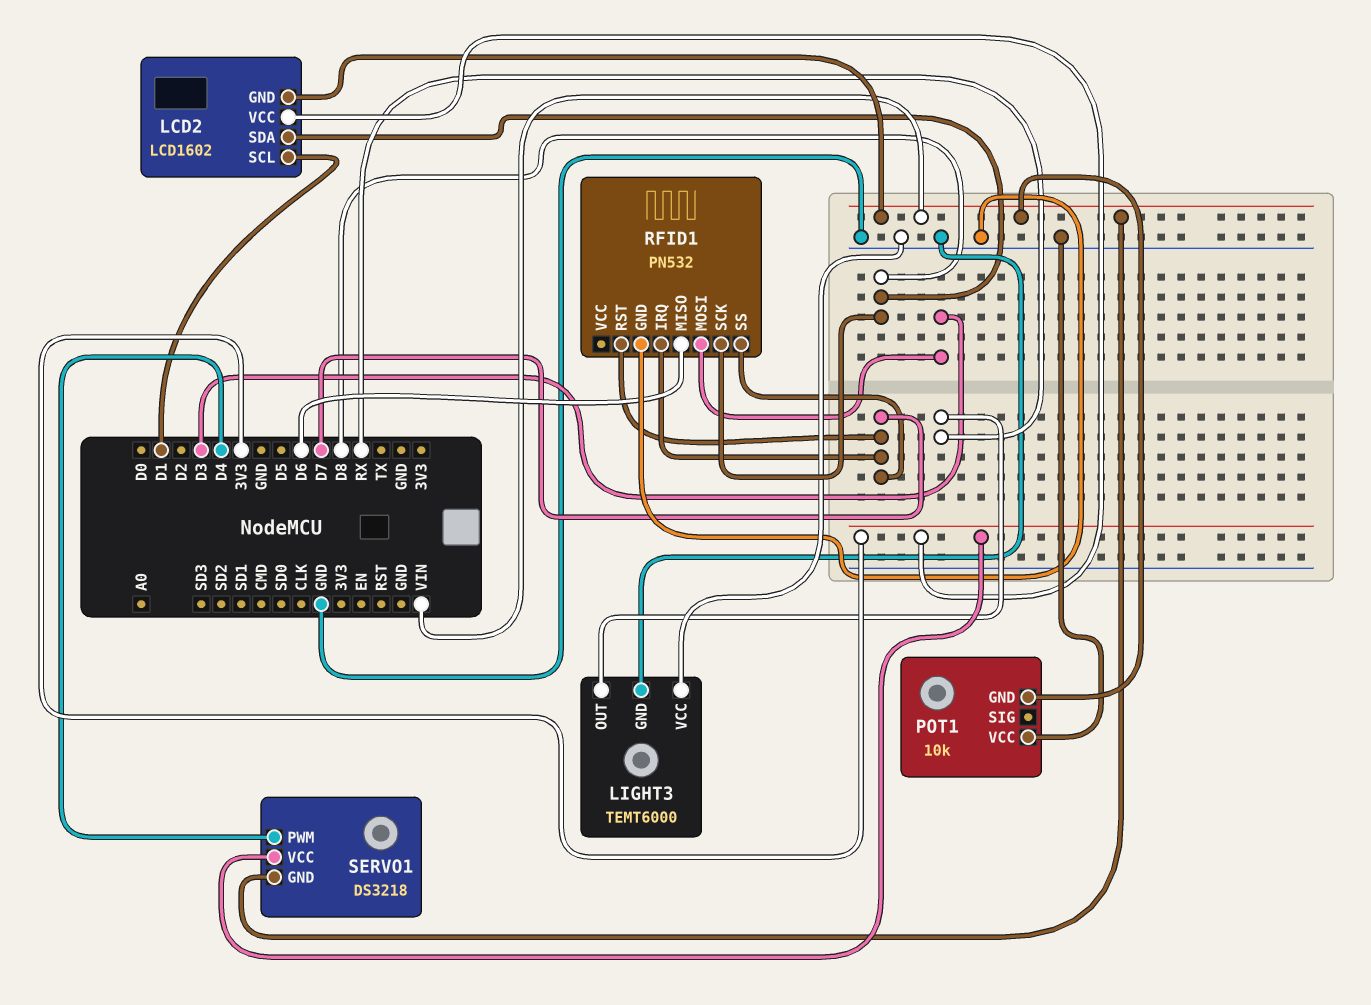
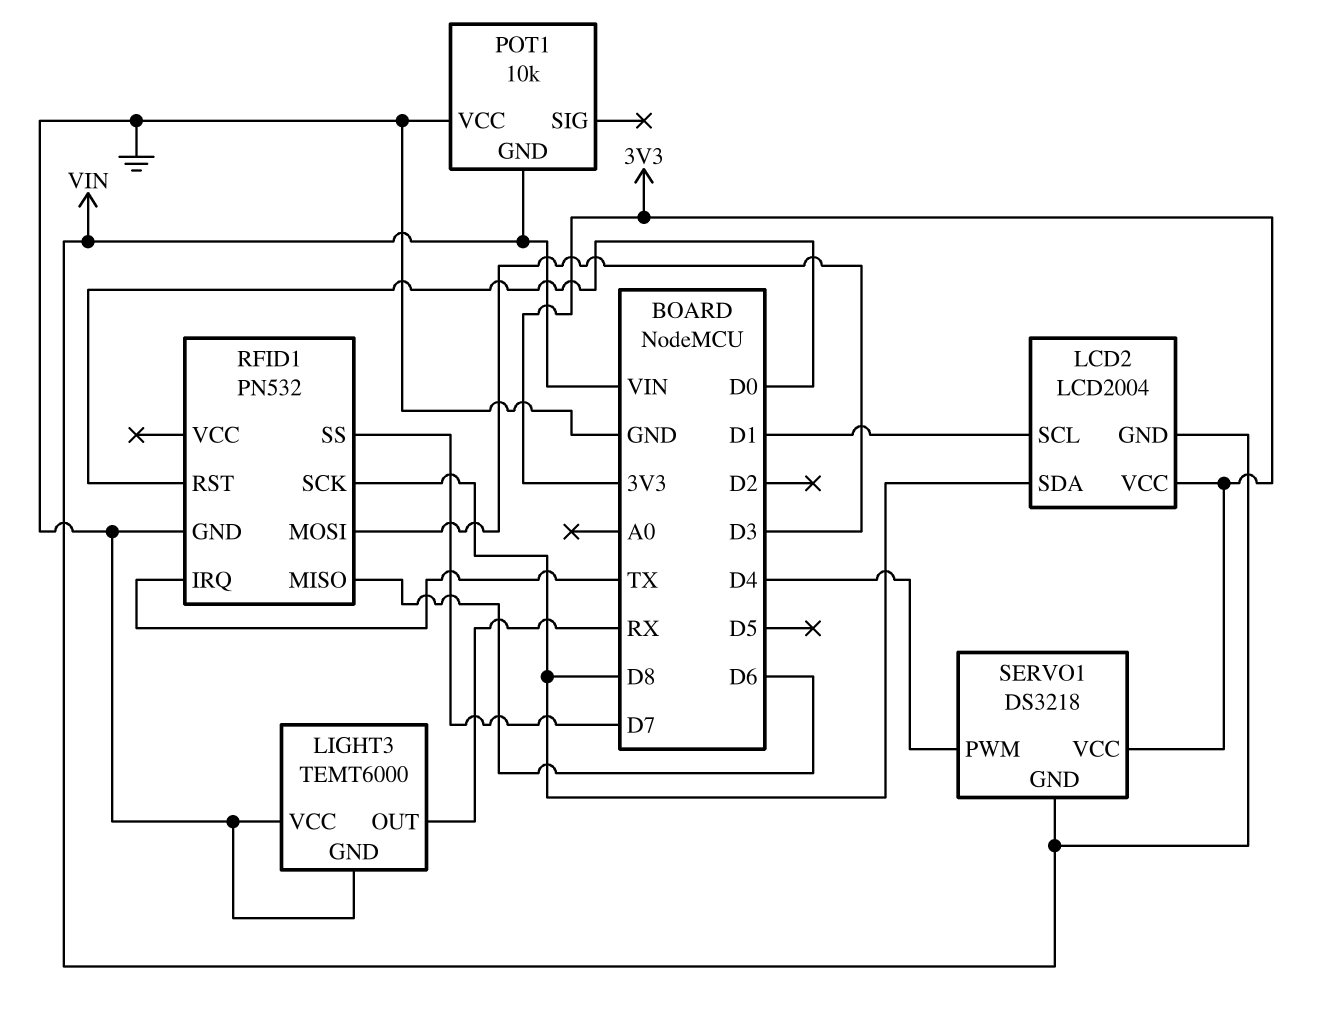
LCD2: LCD1602 -> LCD2004
RFID1 pin IRQ: D7 -> TX
RFID1 pin RST: D7 -> D0

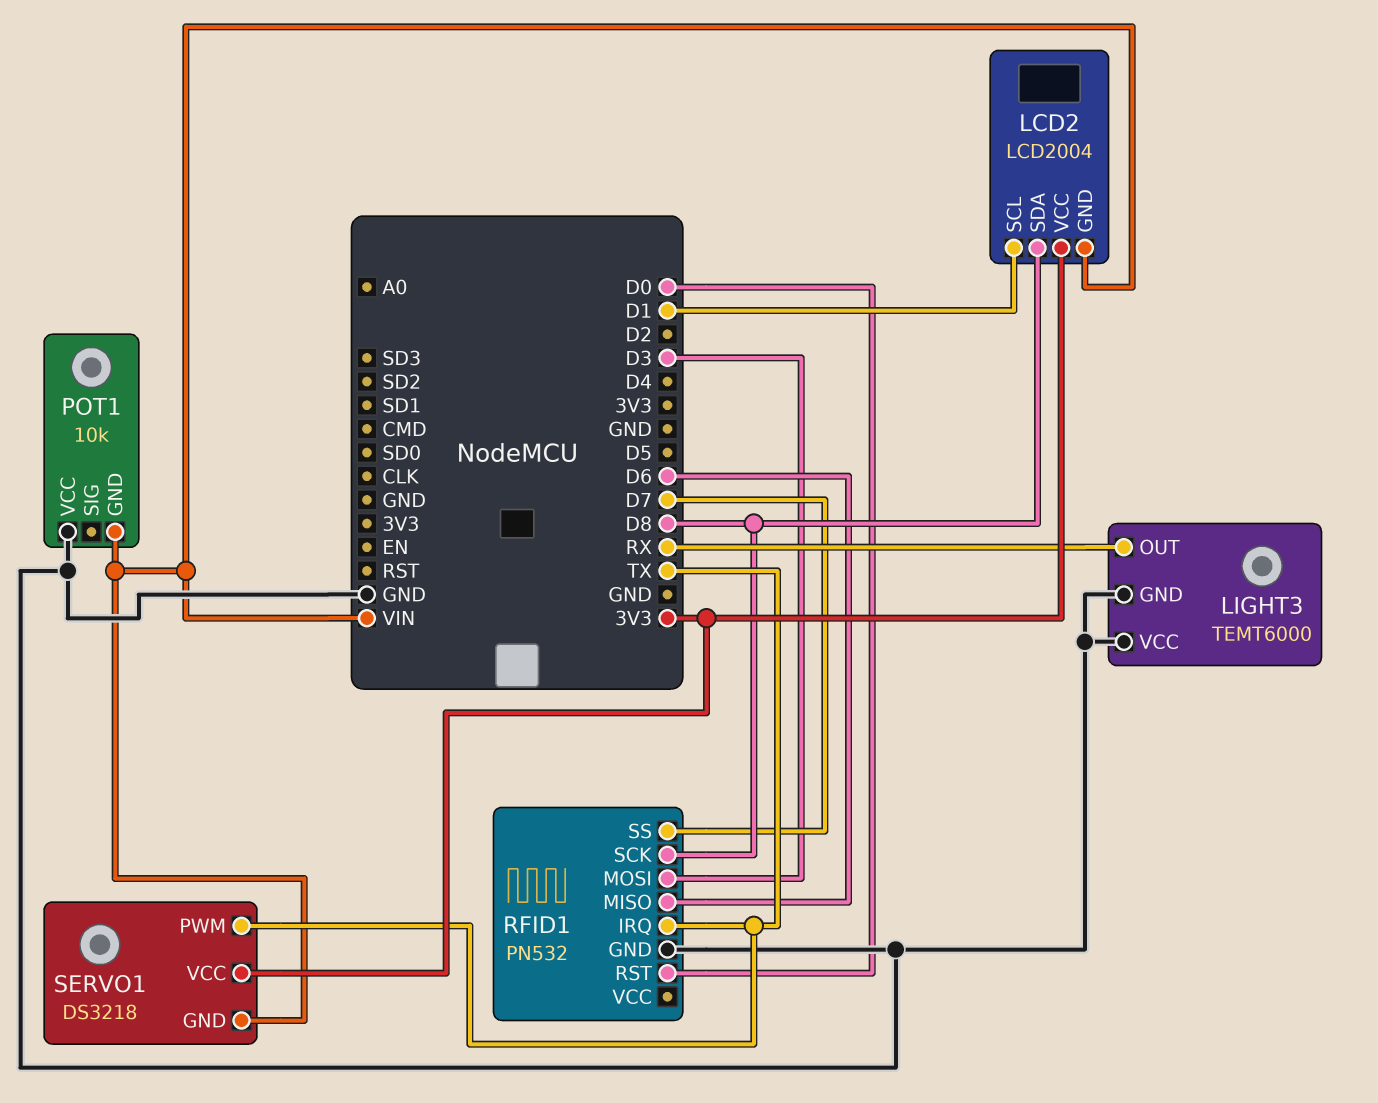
SERVO1 pin PWM: D4 -> TX

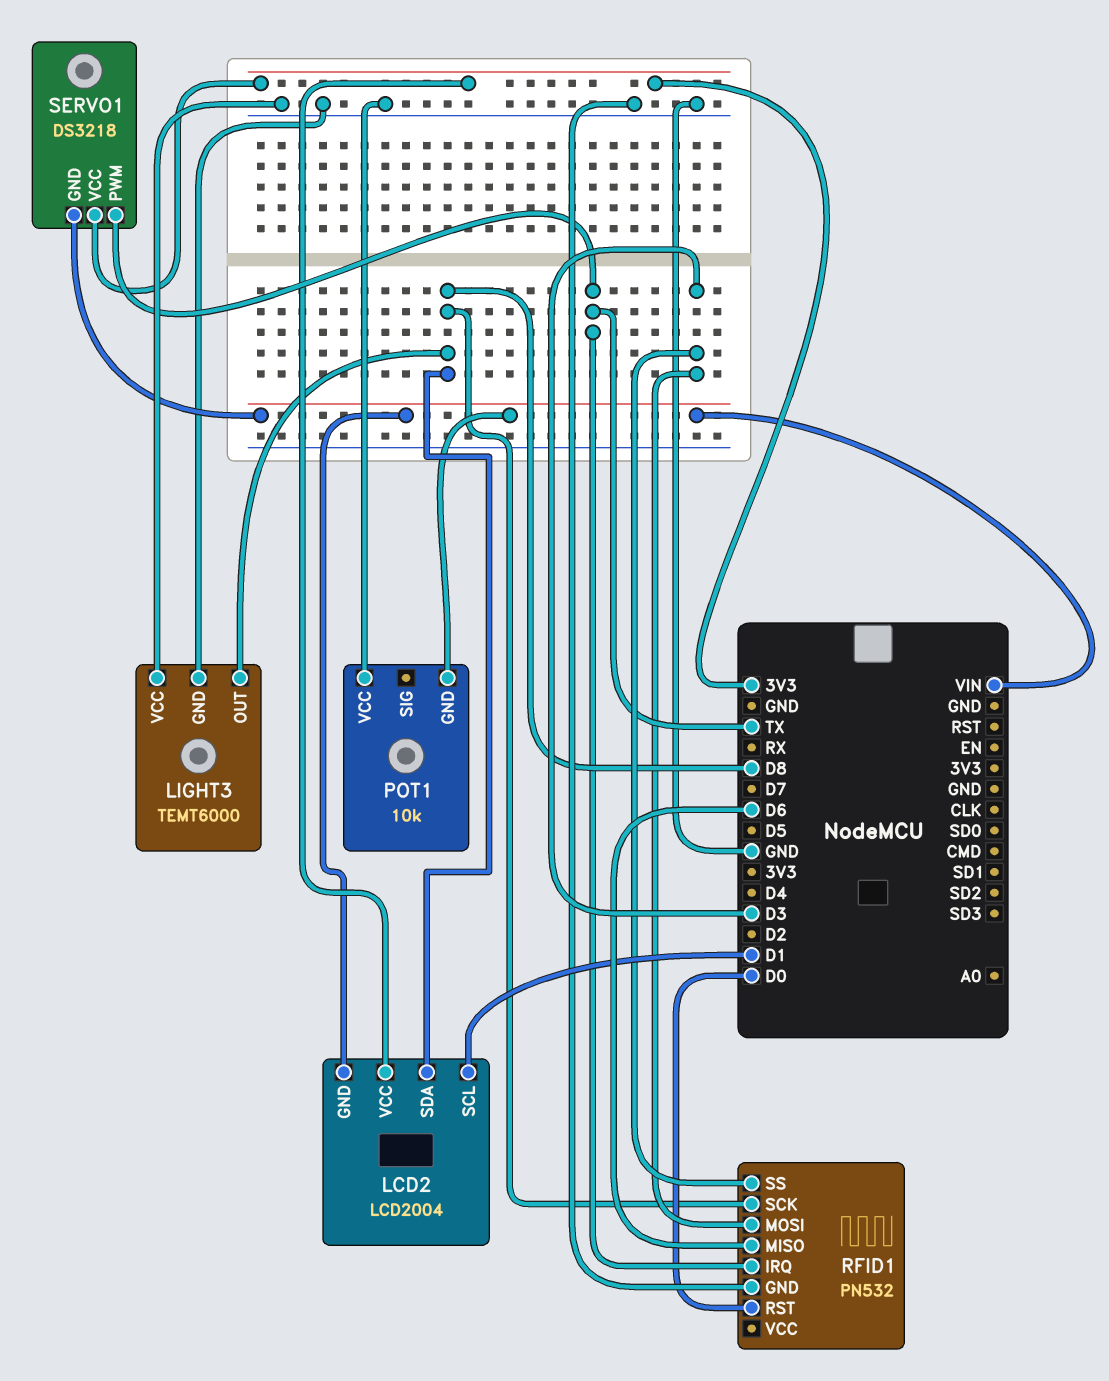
LIGHT3 pin OUT: RX -> D8
RFID1 pin SS: D7 -> D3

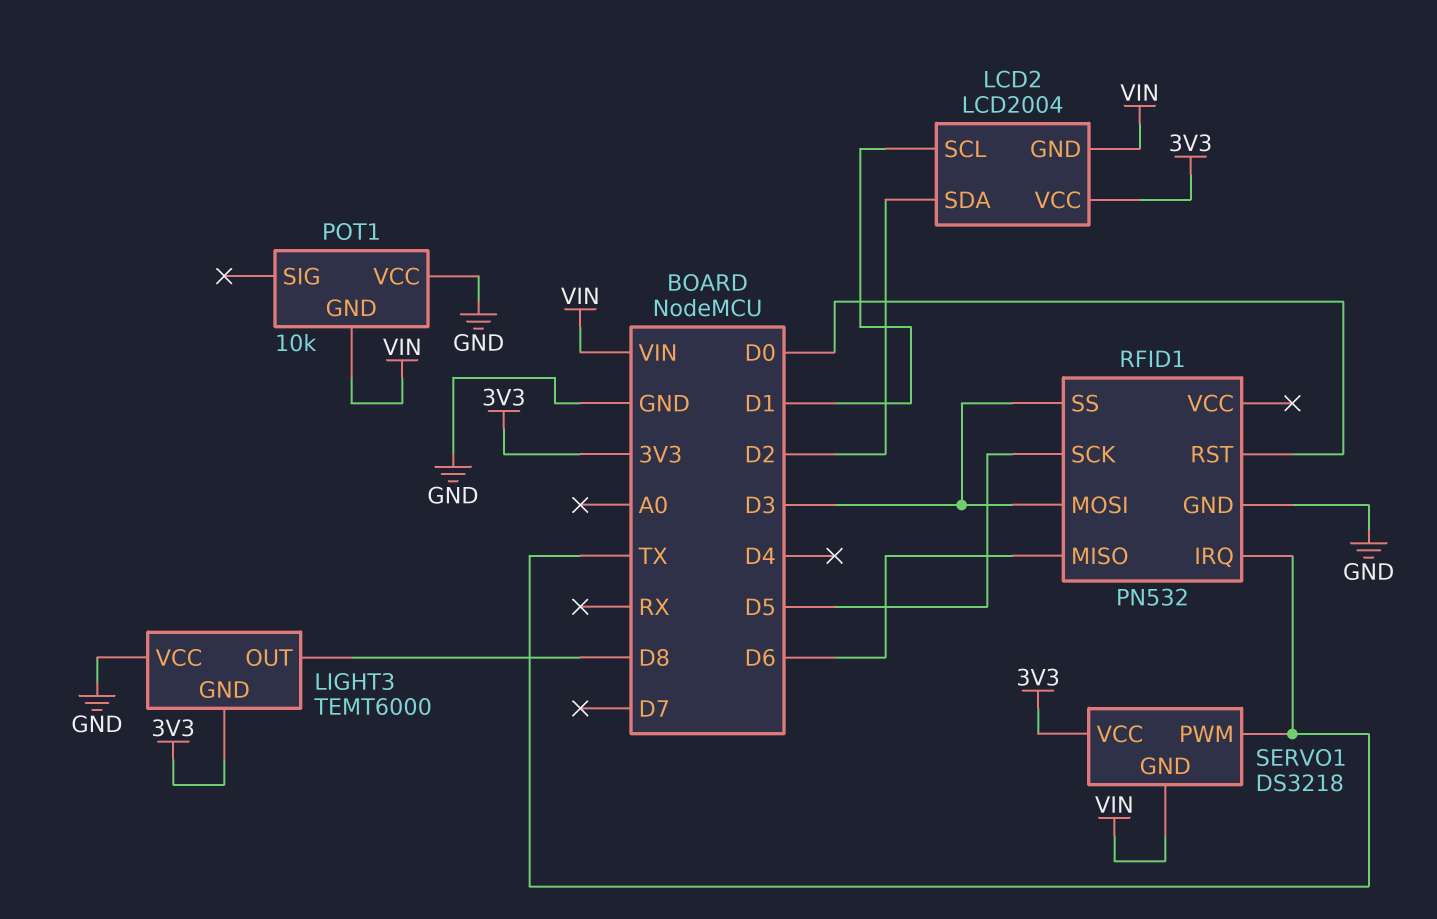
LCD2 pin SDA: D8 -> D2
LIGHT3 pin GND: GND -> 3V3
RFID1 pin SCK: D8 -> D5

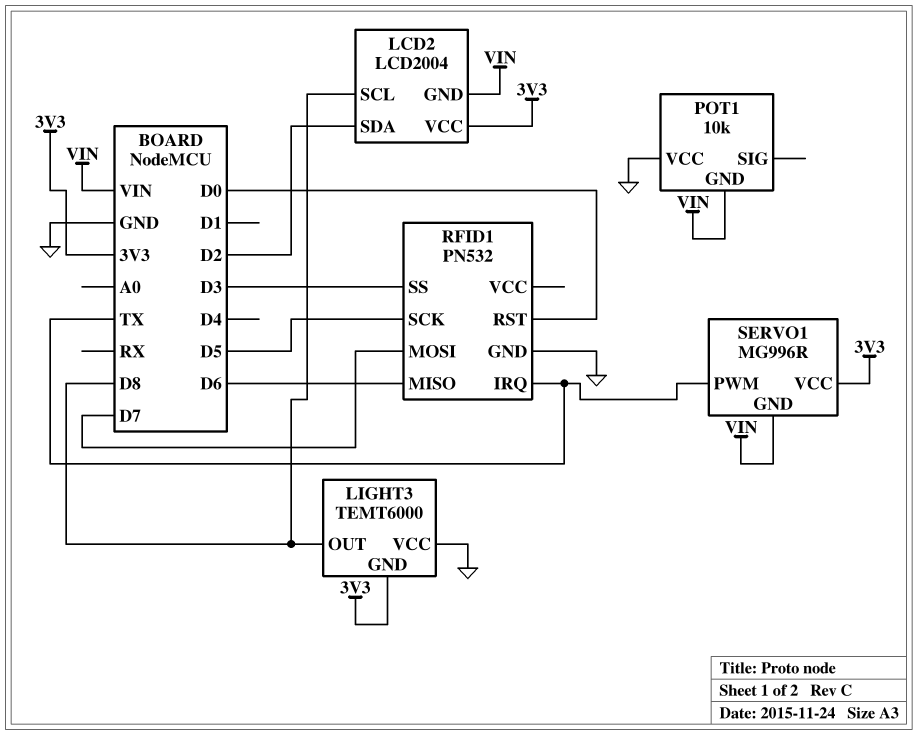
LCD2 pin SCL: D1 -> D8
RFID1 pin MOSI: D3 -> D7
SERVO1: DS3218 -> MG996R

